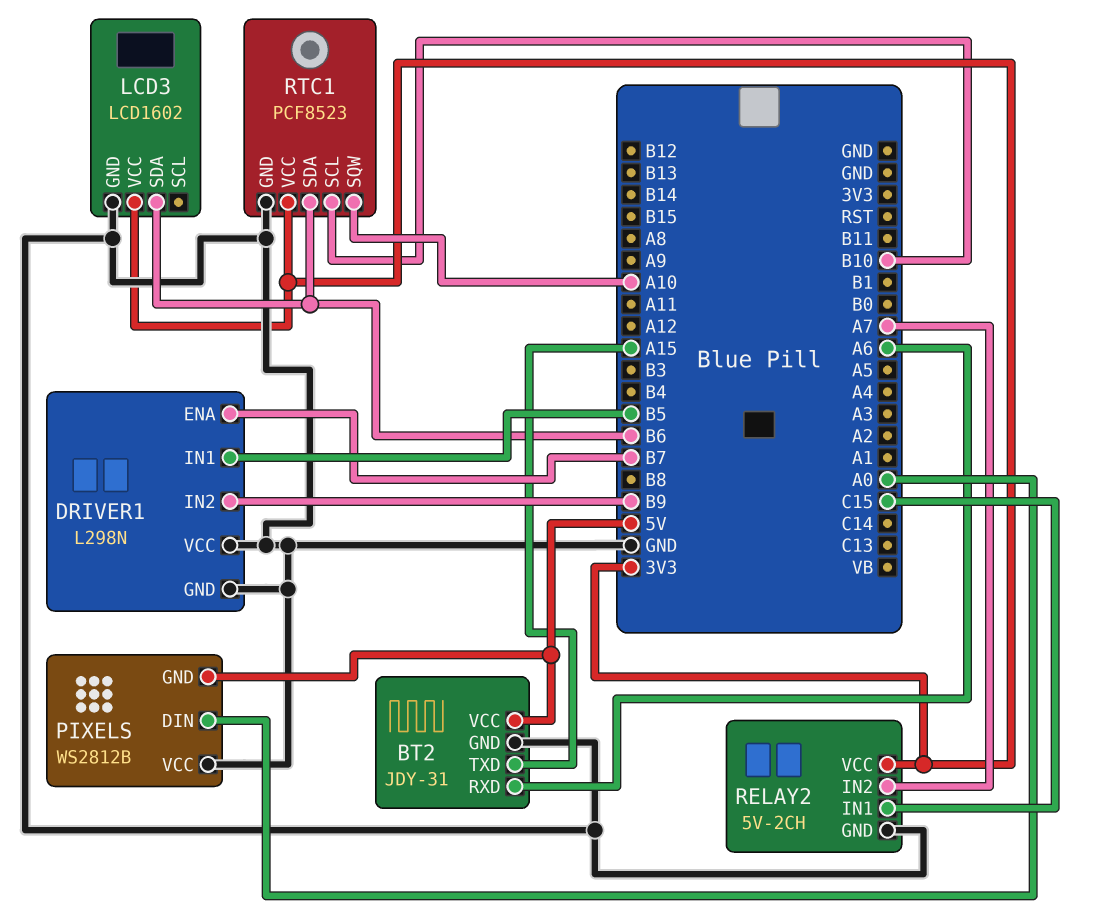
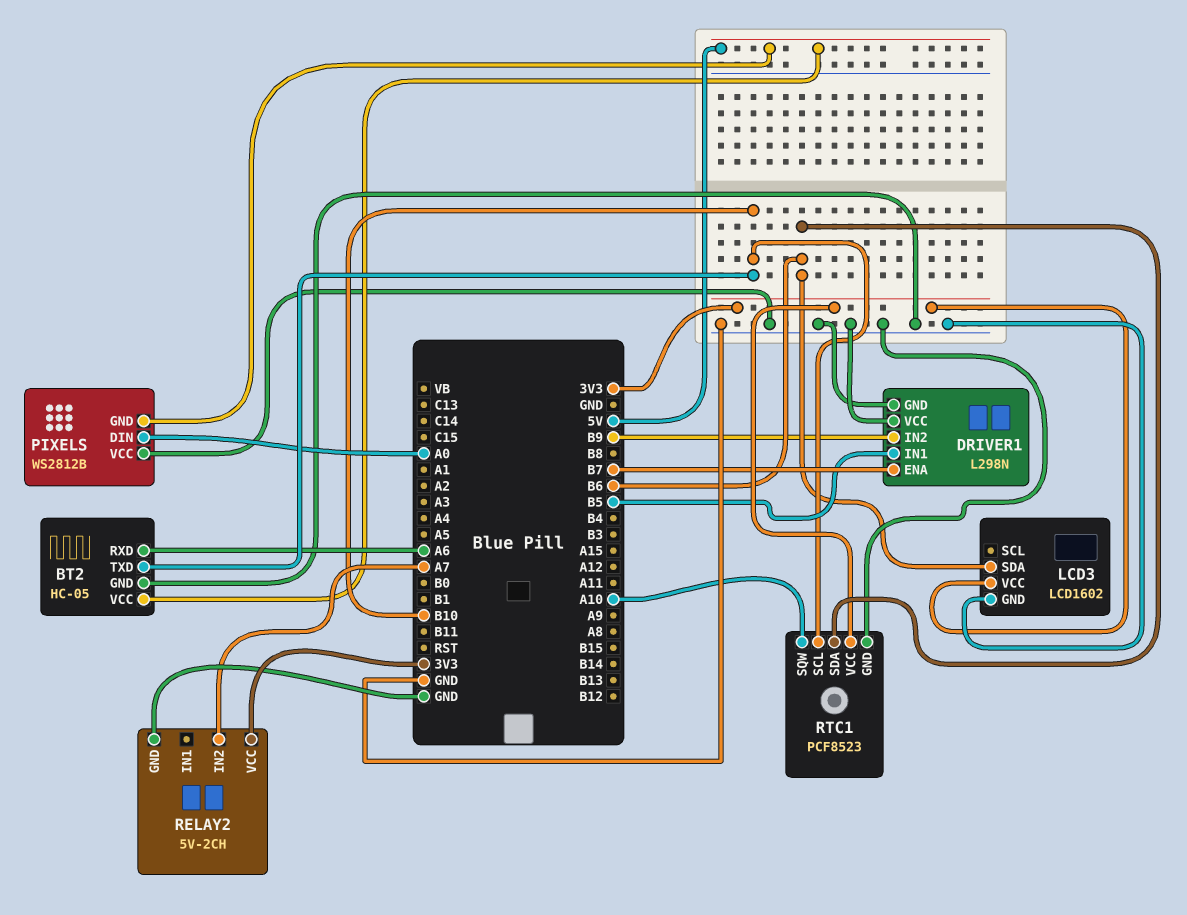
BT2: JDY-31 -> HC-05
BT2 pin TXD: A15 -> B10
RELAY2 pin IN1: C15 -> none

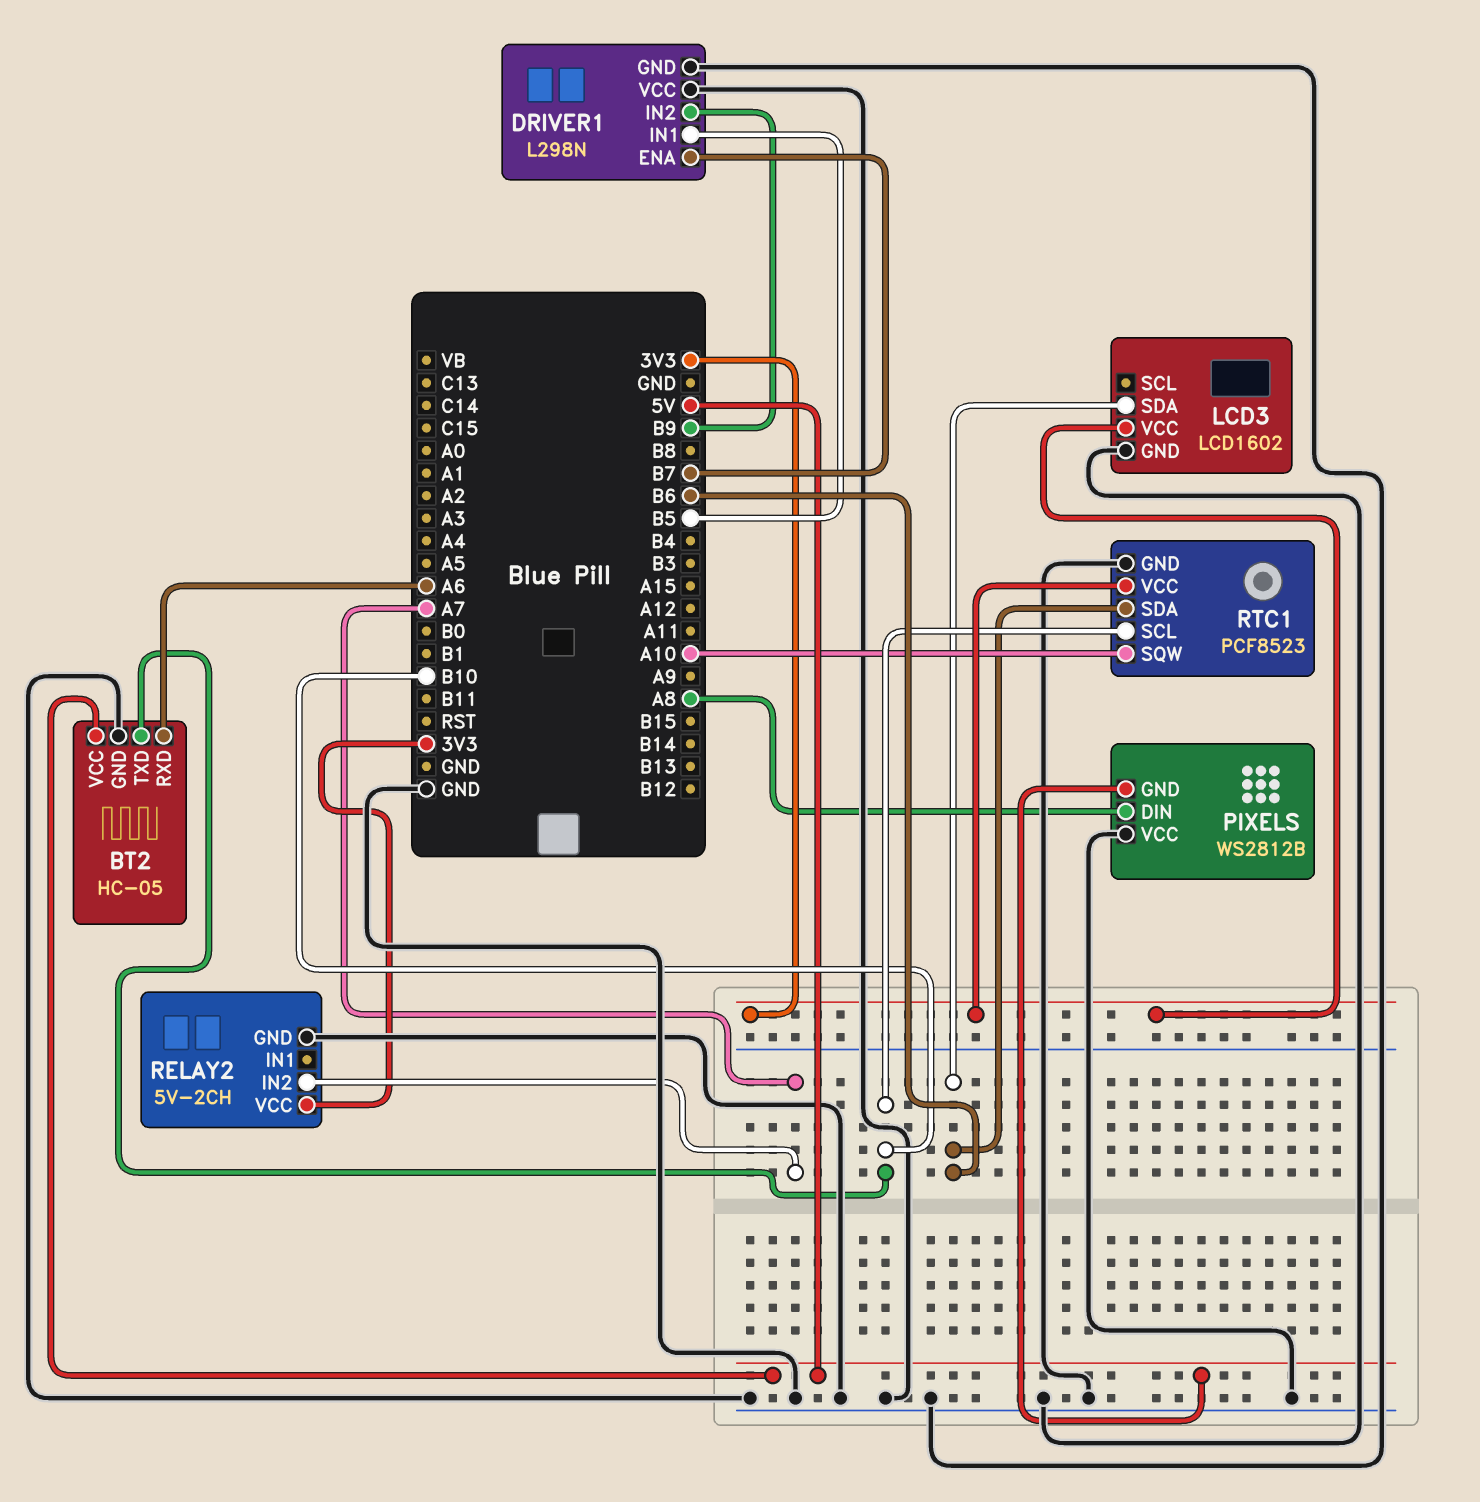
PIXELS pin DIN: A0 -> A8

